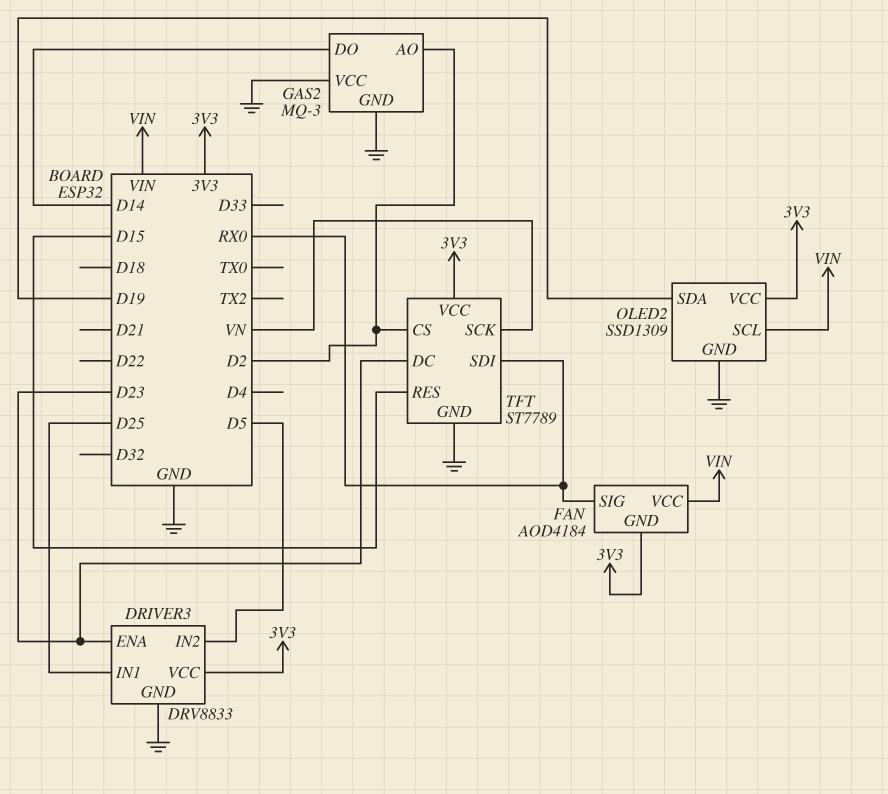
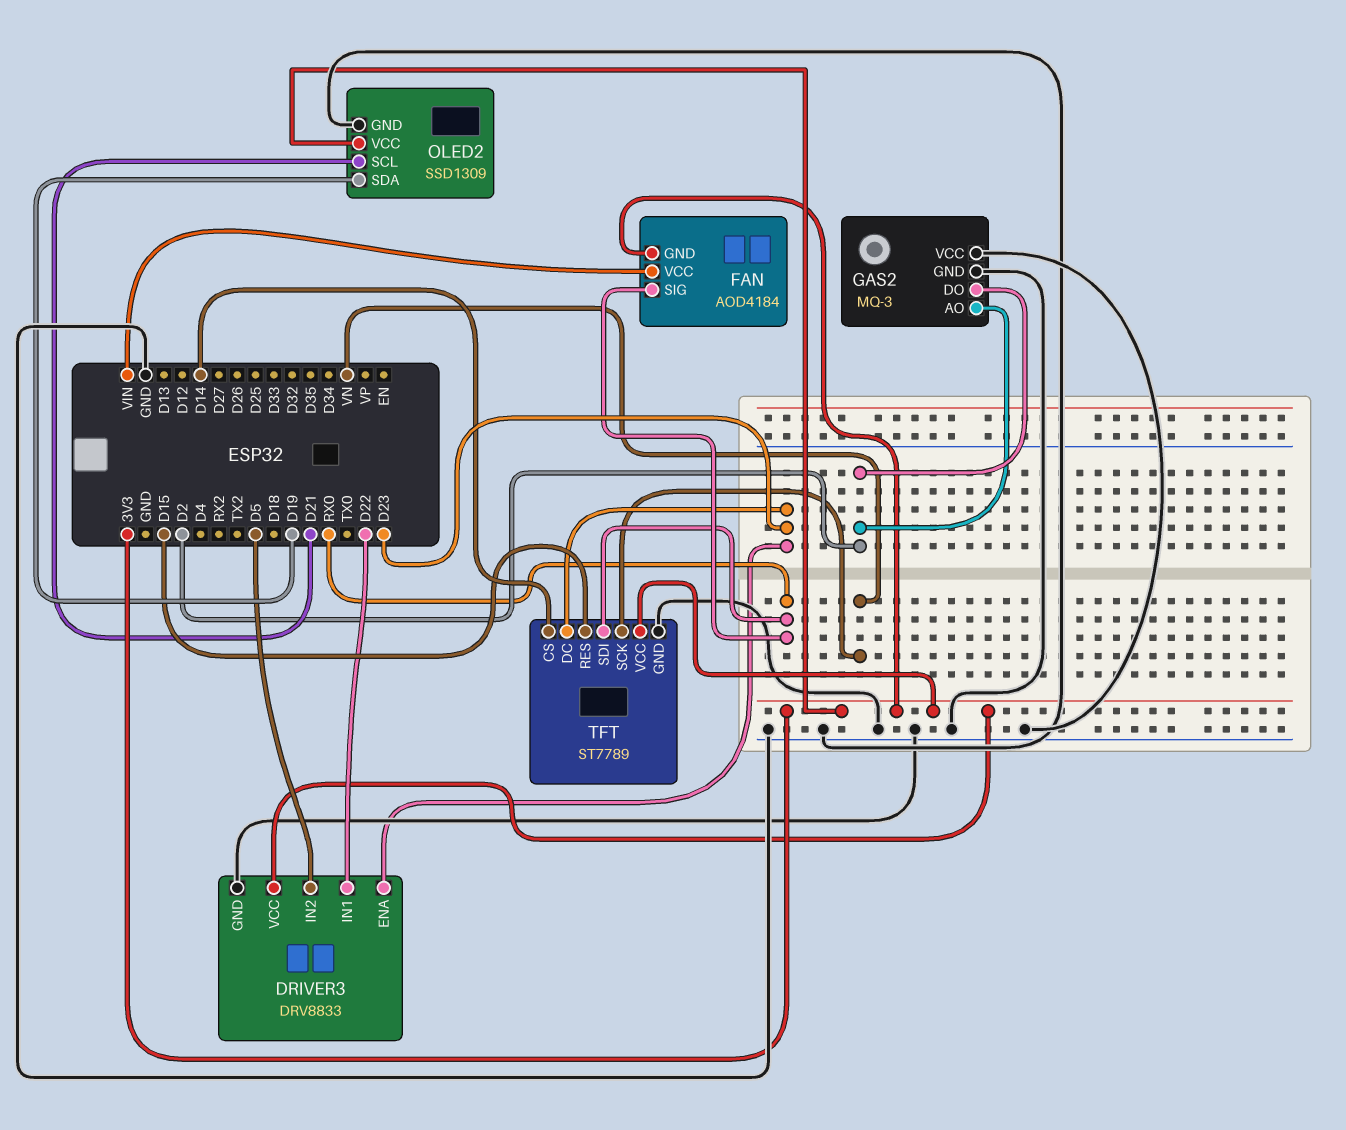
DRIVER3 pin IN1: D25 -> D22
GAS2 pin DO: D14 -> D2
OLED2 pin SCL: VIN -> D21
TFT pin CS: D2 -> D14

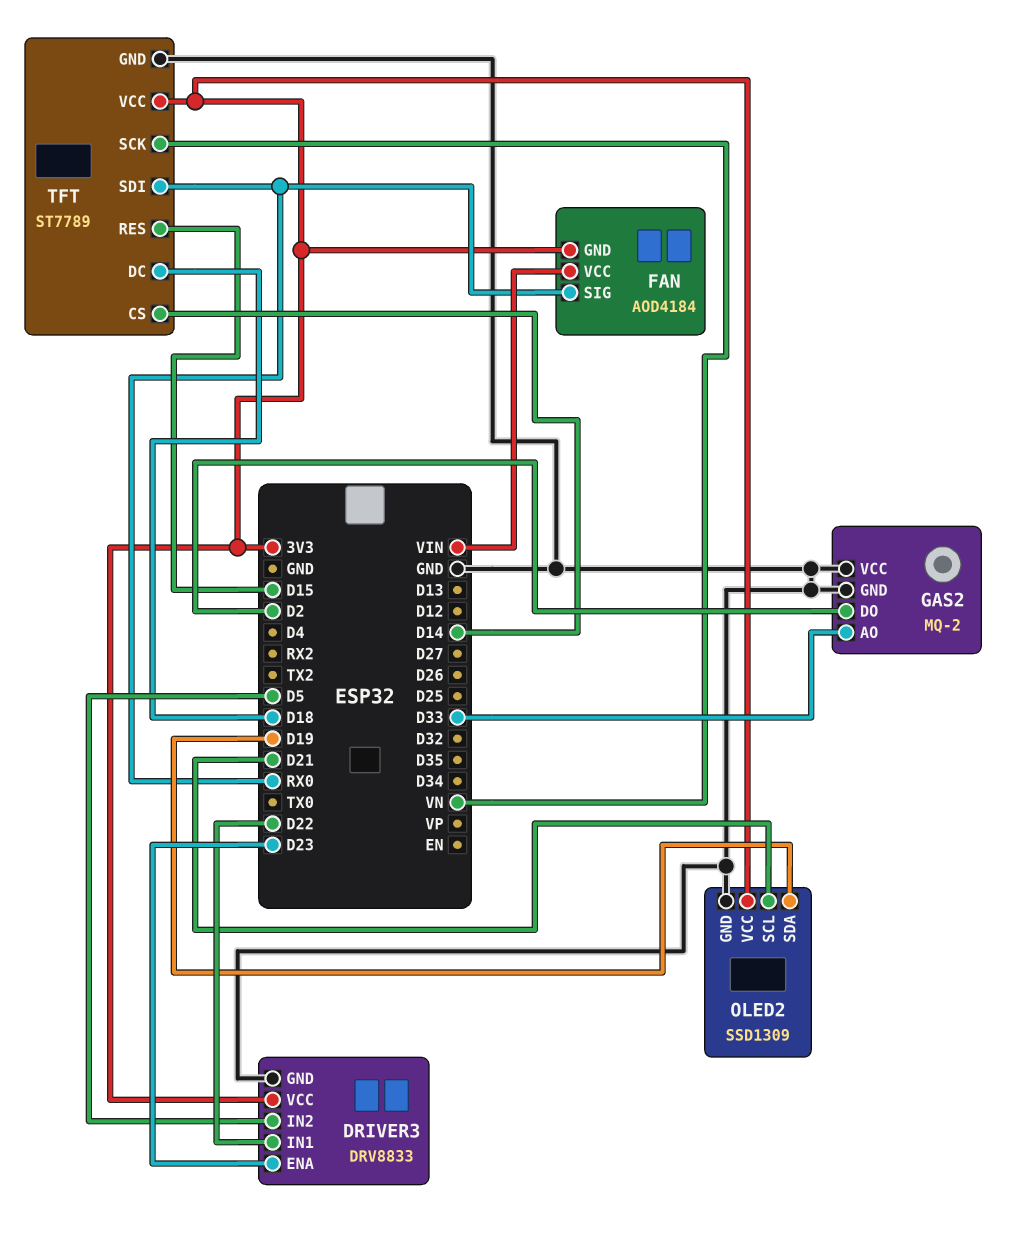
GAS2: MQ-3 -> MQ-2
GAS2 pin AO: D2 -> D33
TFT pin DC: D23 -> D18

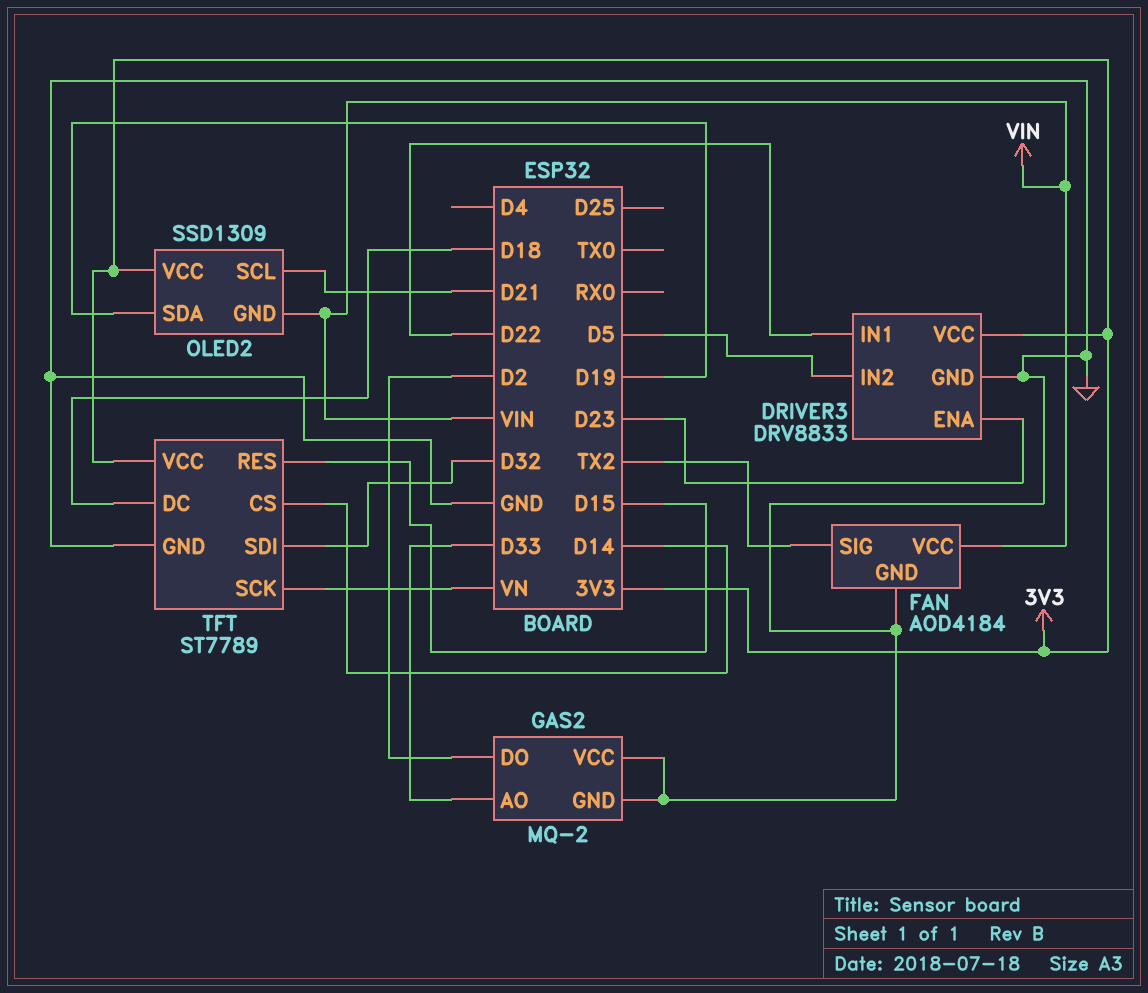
FAN pin GND: 3V3 -> GND
FAN pin SIG: RX0 -> TX2
OLED2 pin GND: GND -> VIN
TFT pin SDI: RX0 -> D32

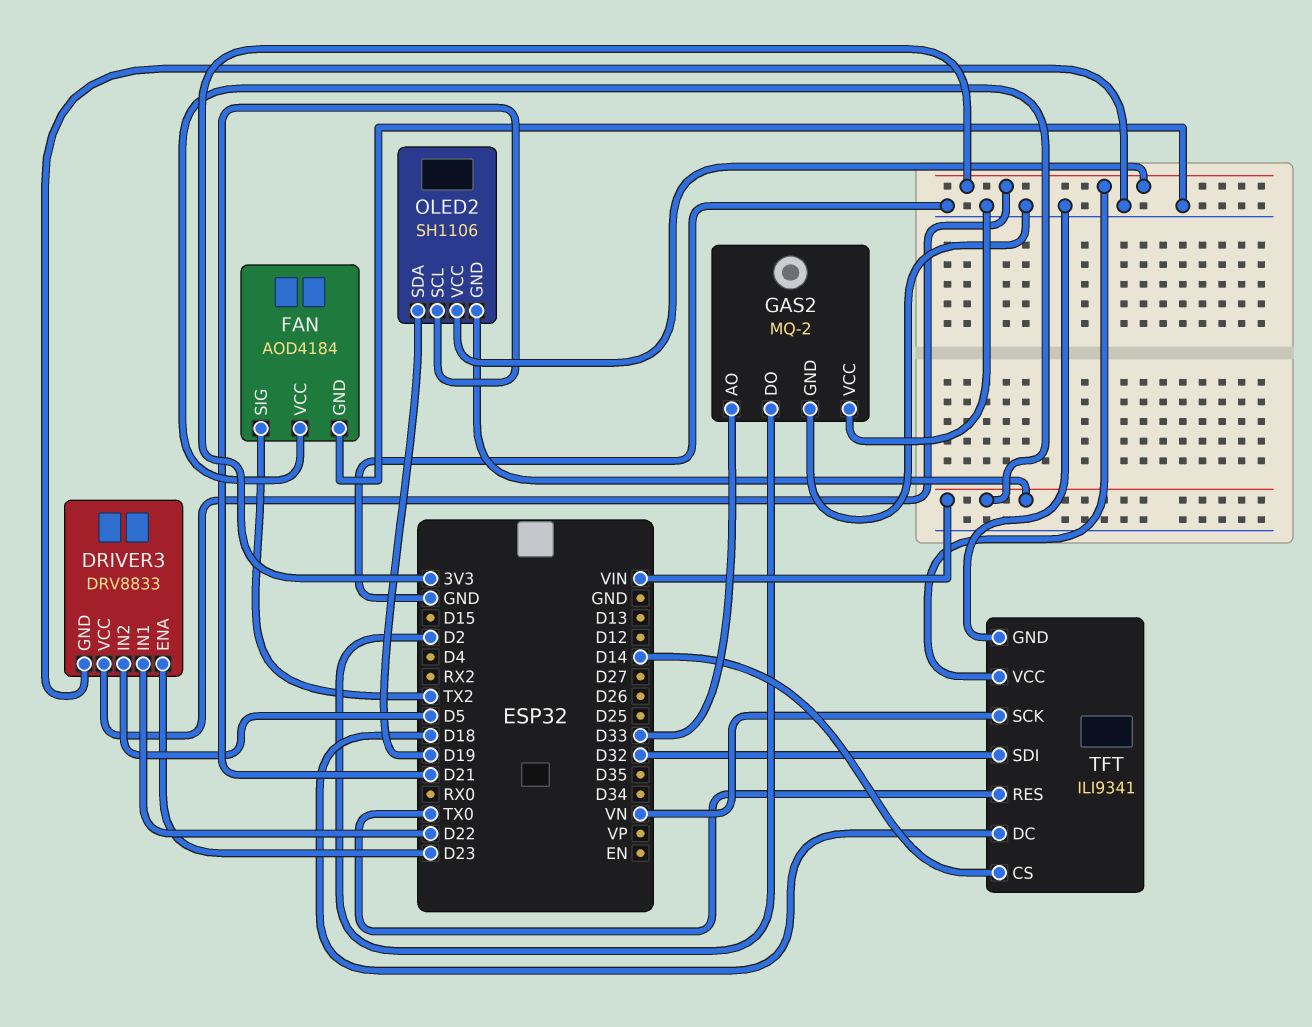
OLED2: SSD1309 -> SH1106
TFT: ST7789 -> ILI9341
TFT pin RES: D15 -> TX0

